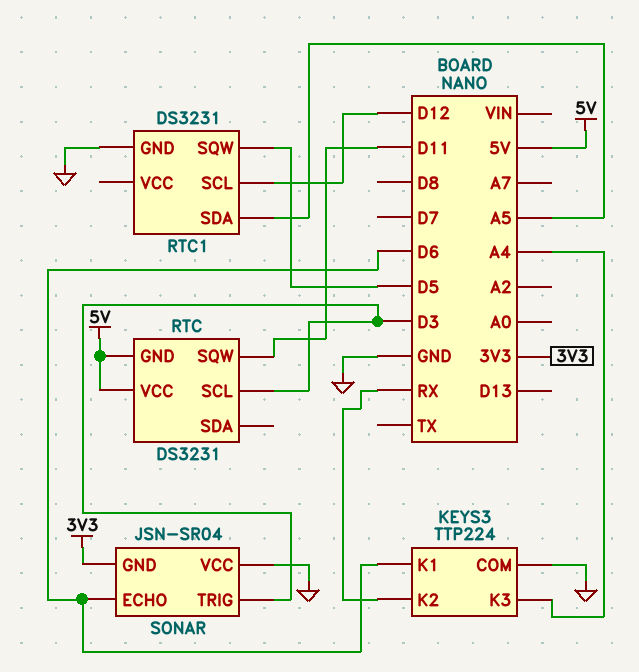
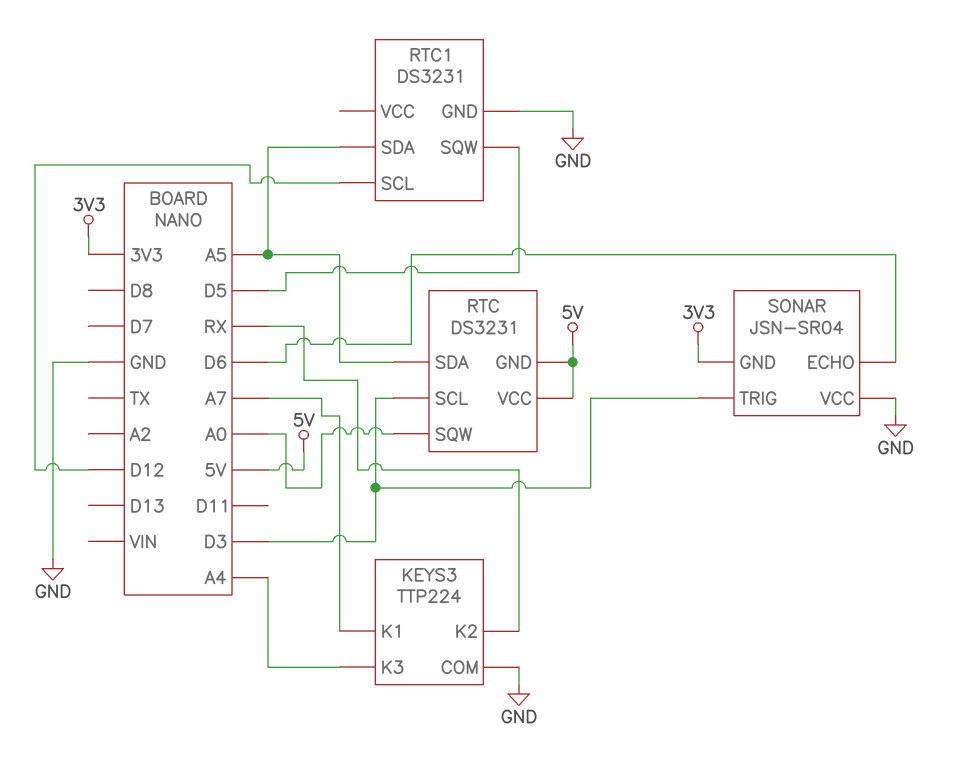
KEYS3 pin K1: D6 -> A7
RTC pin SDA: none -> A5
RTC pin SQW: D11 -> A0

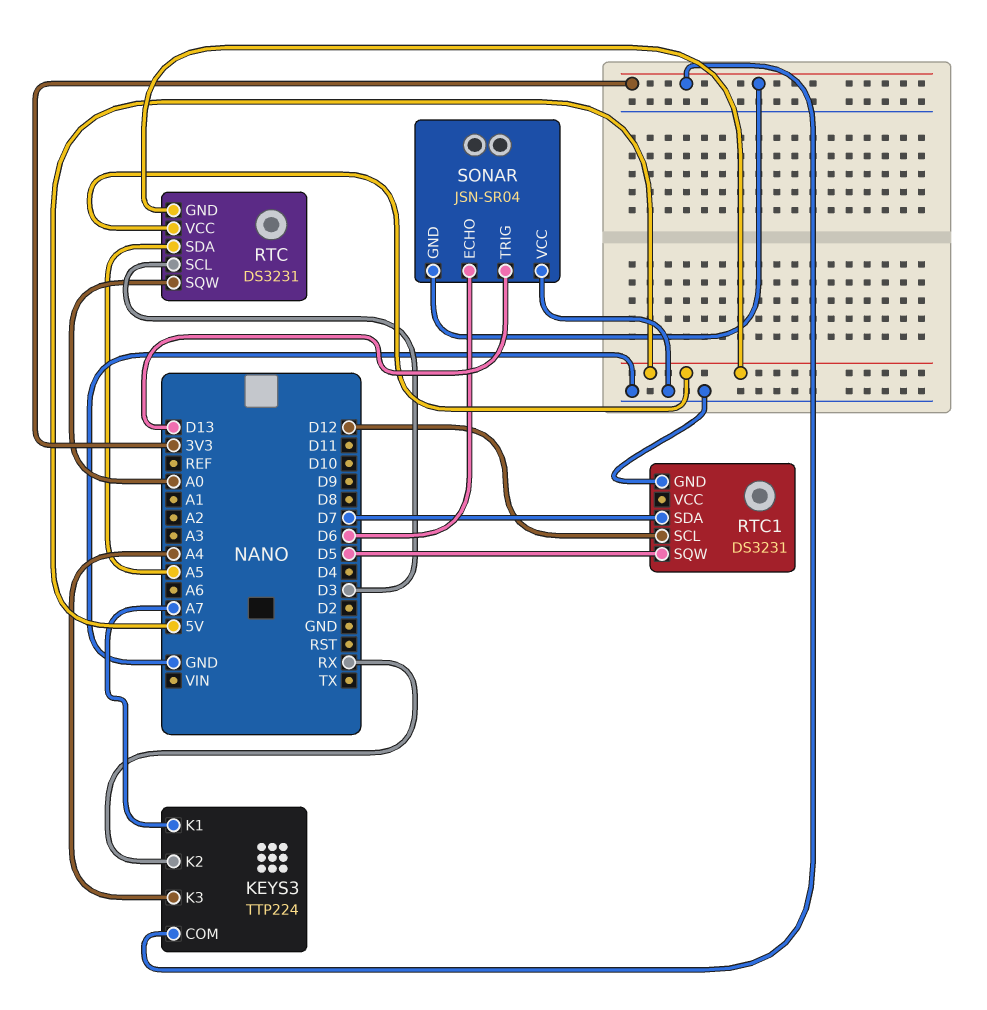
KEYS3 pin COM: GND -> 3V3
RTC1 pin SDA: A5 -> D7
SONAR pin TRIG: D3 -> D13

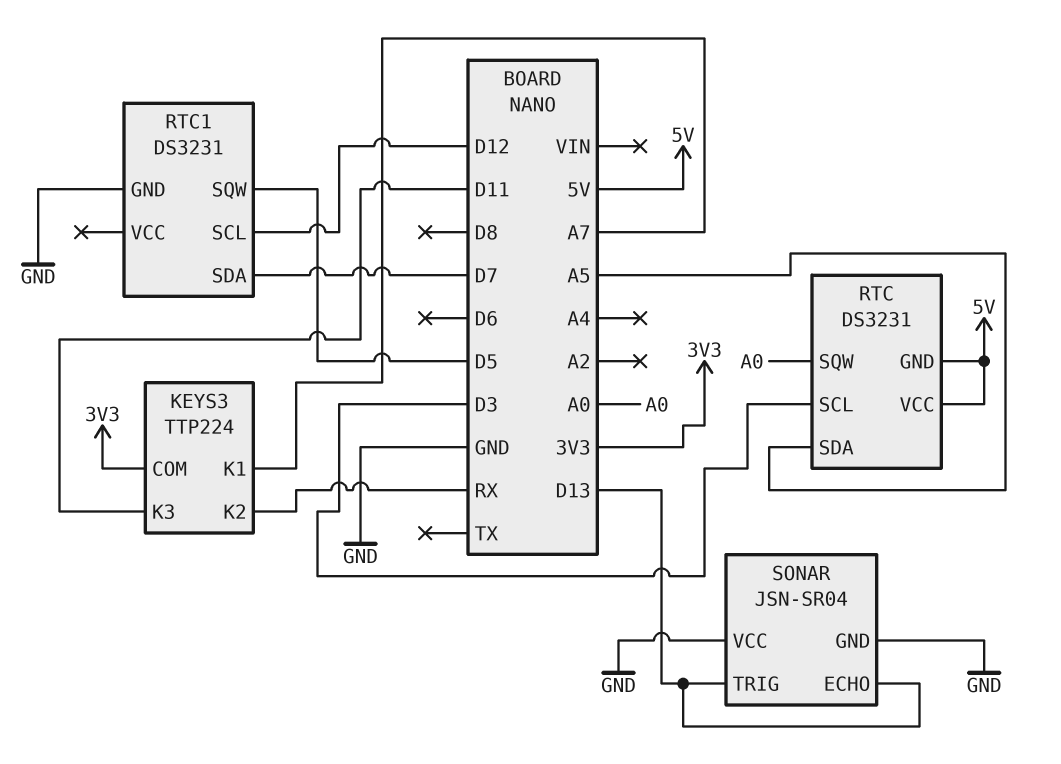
KEYS3 pin K3: A4 -> D11
SONAR pin ECHO: D6 -> D13
SONAR pin GND: 3V3 -> GND

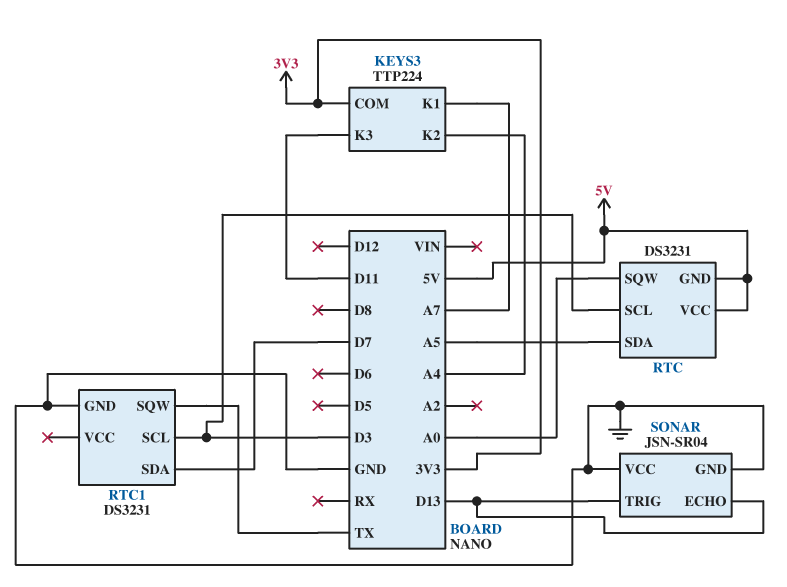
KEYS3 pin K2: RX -> A4
RTC1 pin SCL: D12 -> D3
RTC1 pin SQW: D5 -> TX

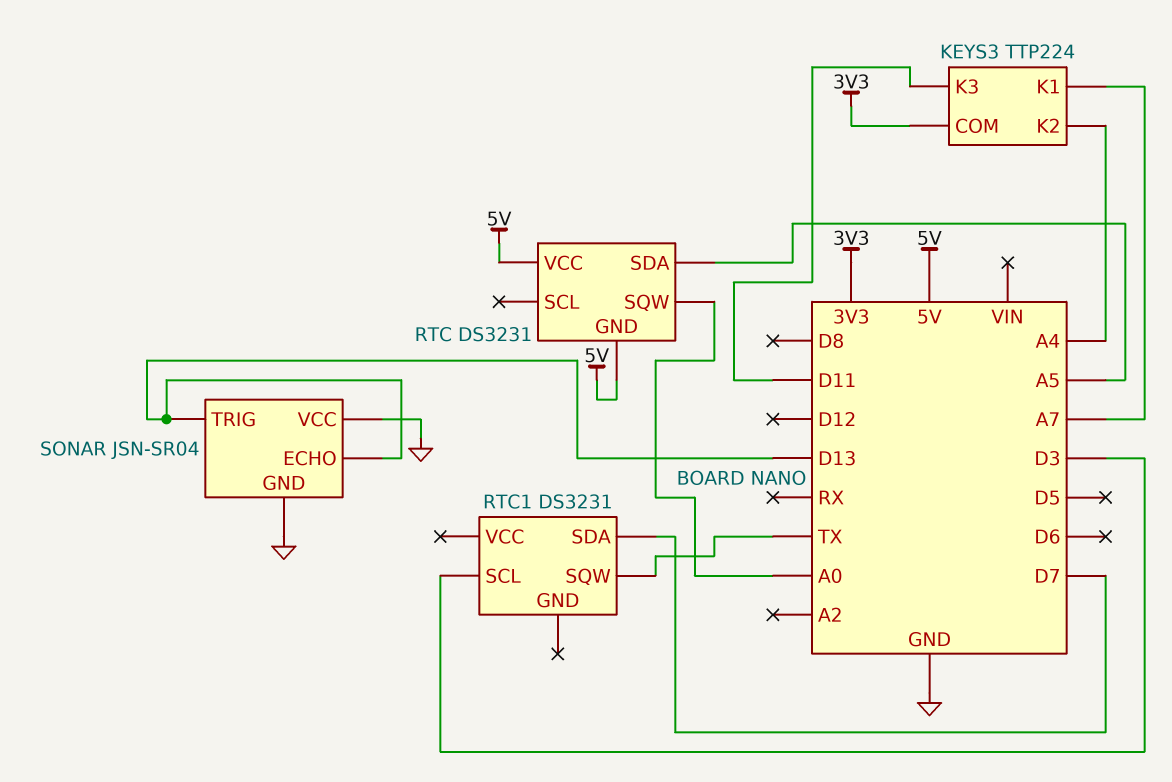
RTC pin SCL: D3 -> none
RTC1 pin GND: GND -> none

